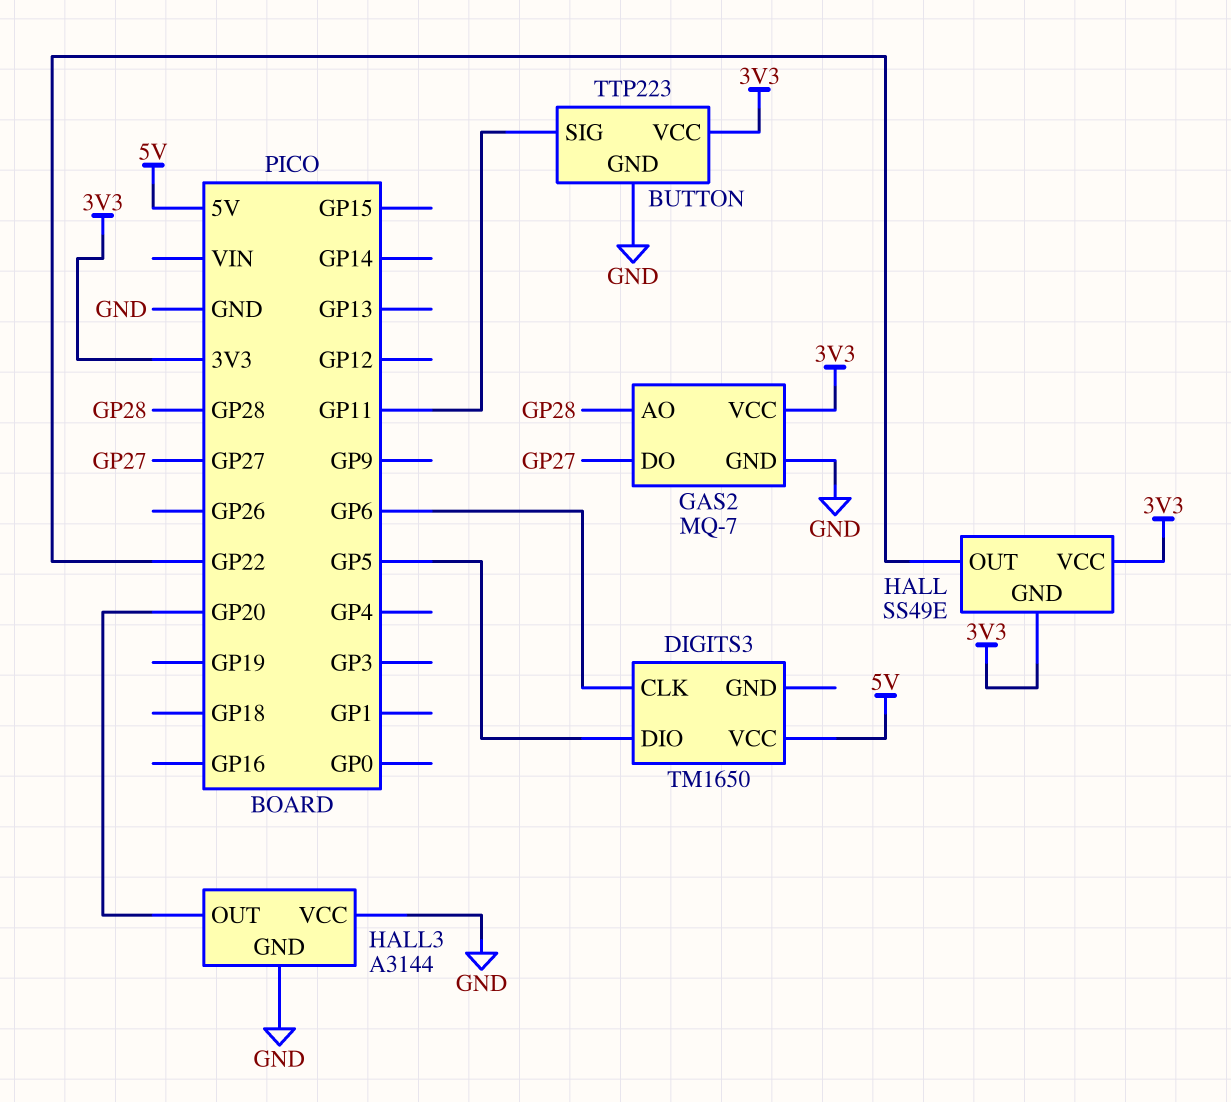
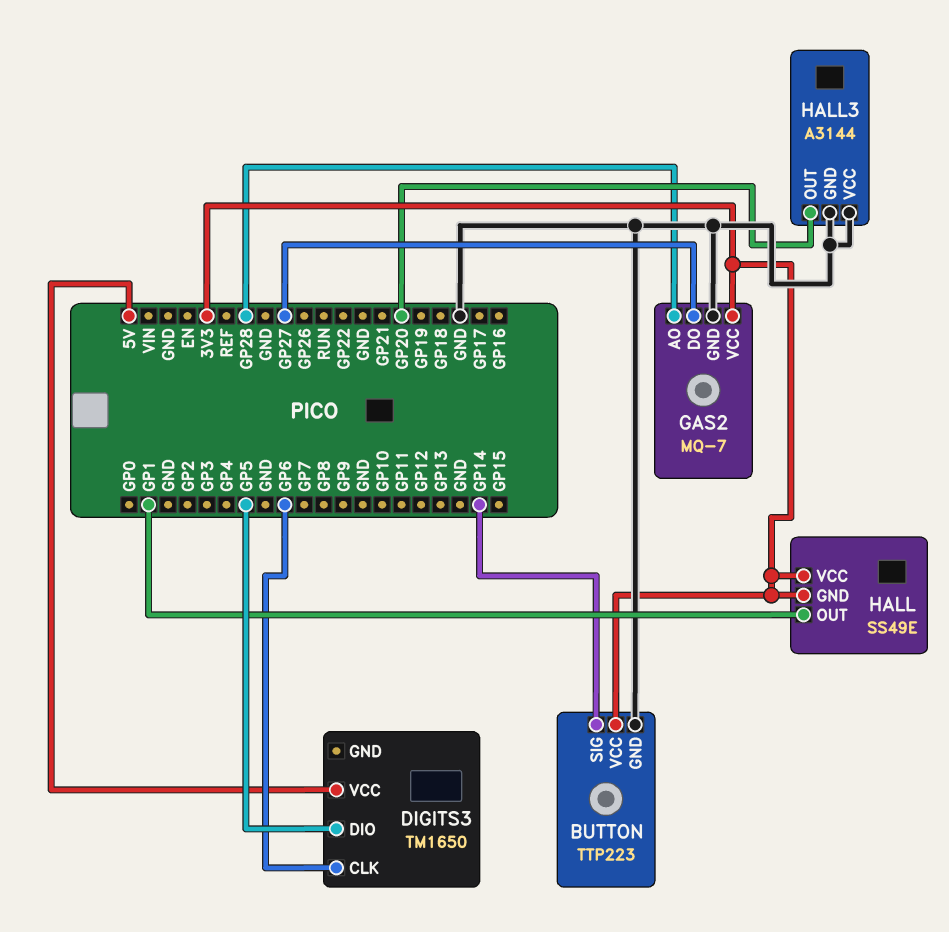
BUTTON pin SIG: GP11 -> GP14
HALL pin OUT: GP22 -> GP1

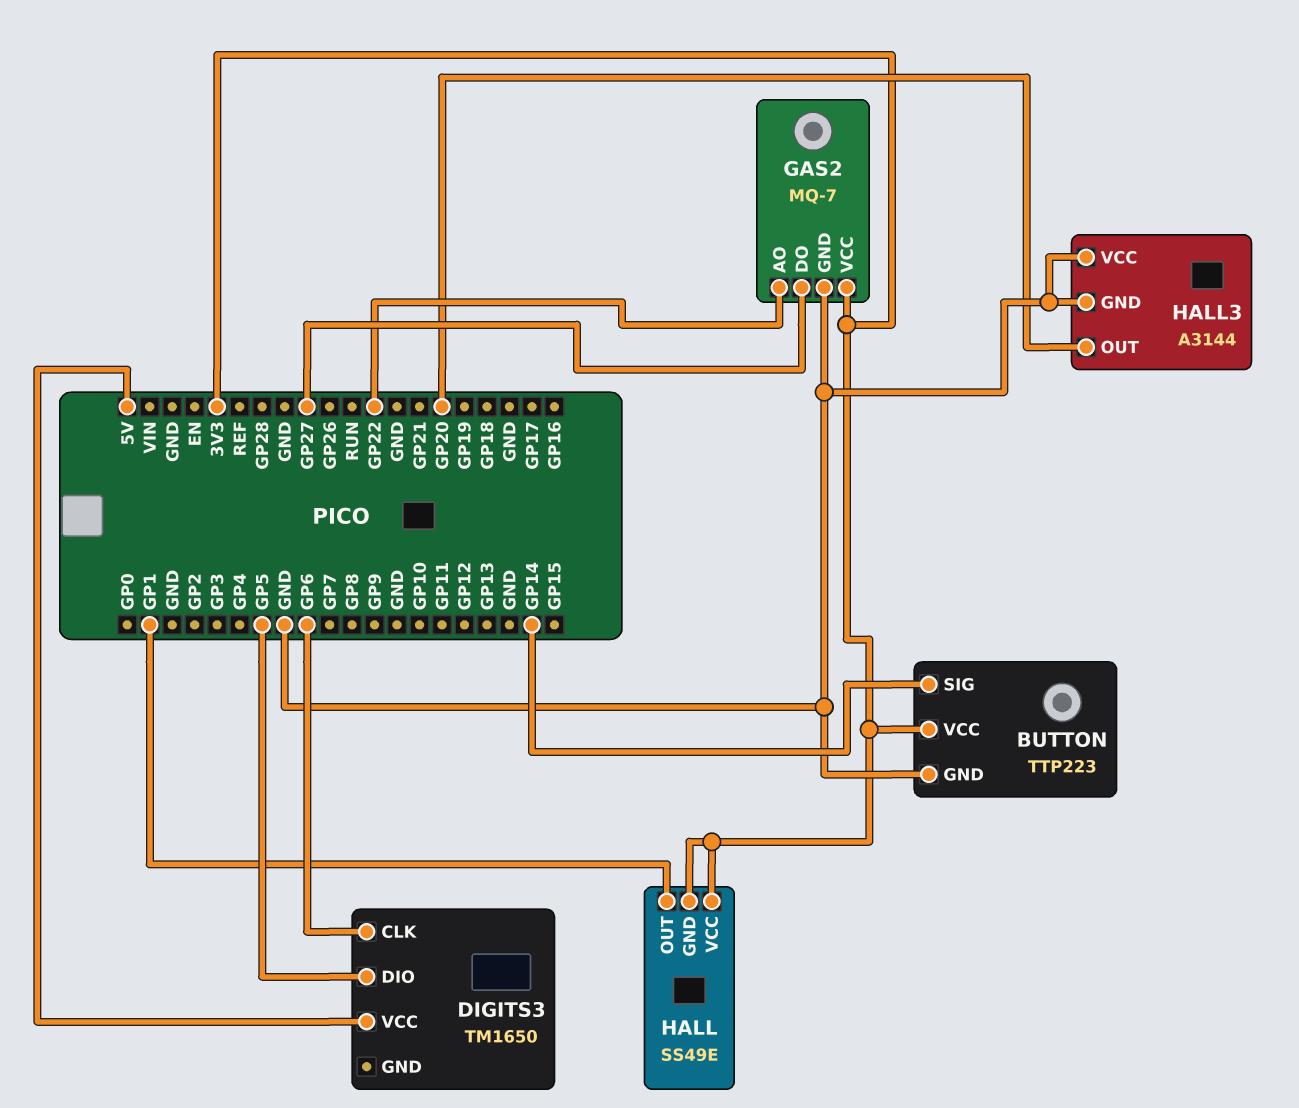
GAS2 pin AO: GP28 -> GP22

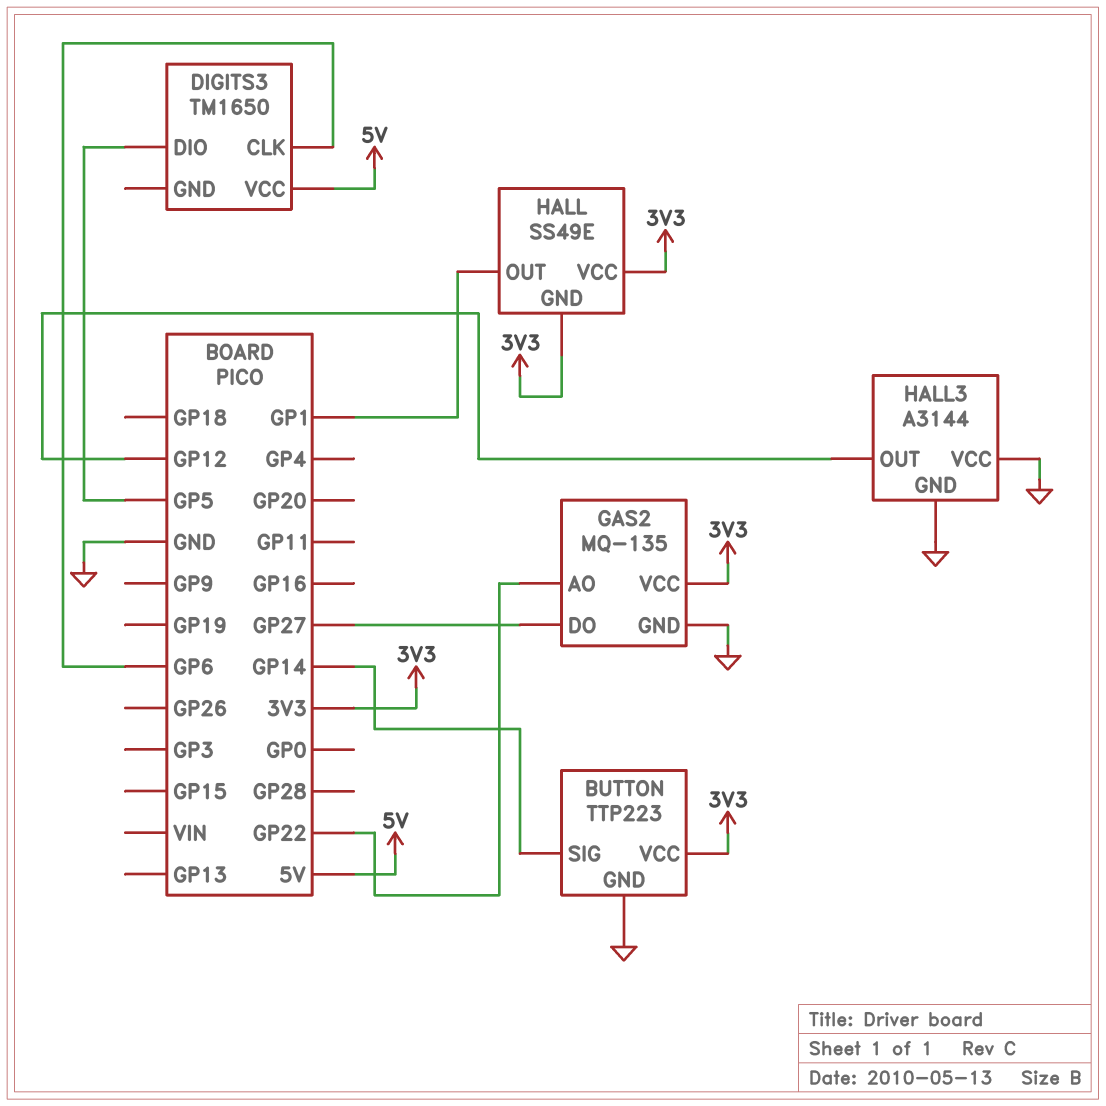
GAS2: MQ-7 -> MQ-135
HALL3 pin OUT: GP20 -> GP12

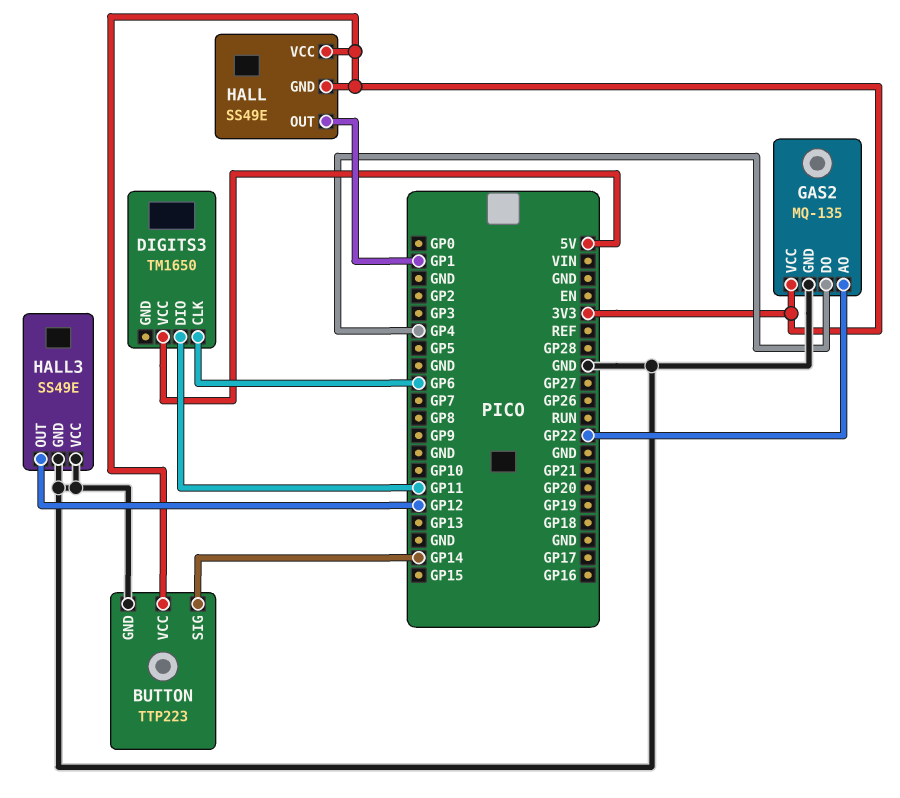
DIGITS3 pin DIO: GP5 -> GP11
GAS2 pin DO: GP27 -> GP4
HALL3: A3144 -> SS49E

